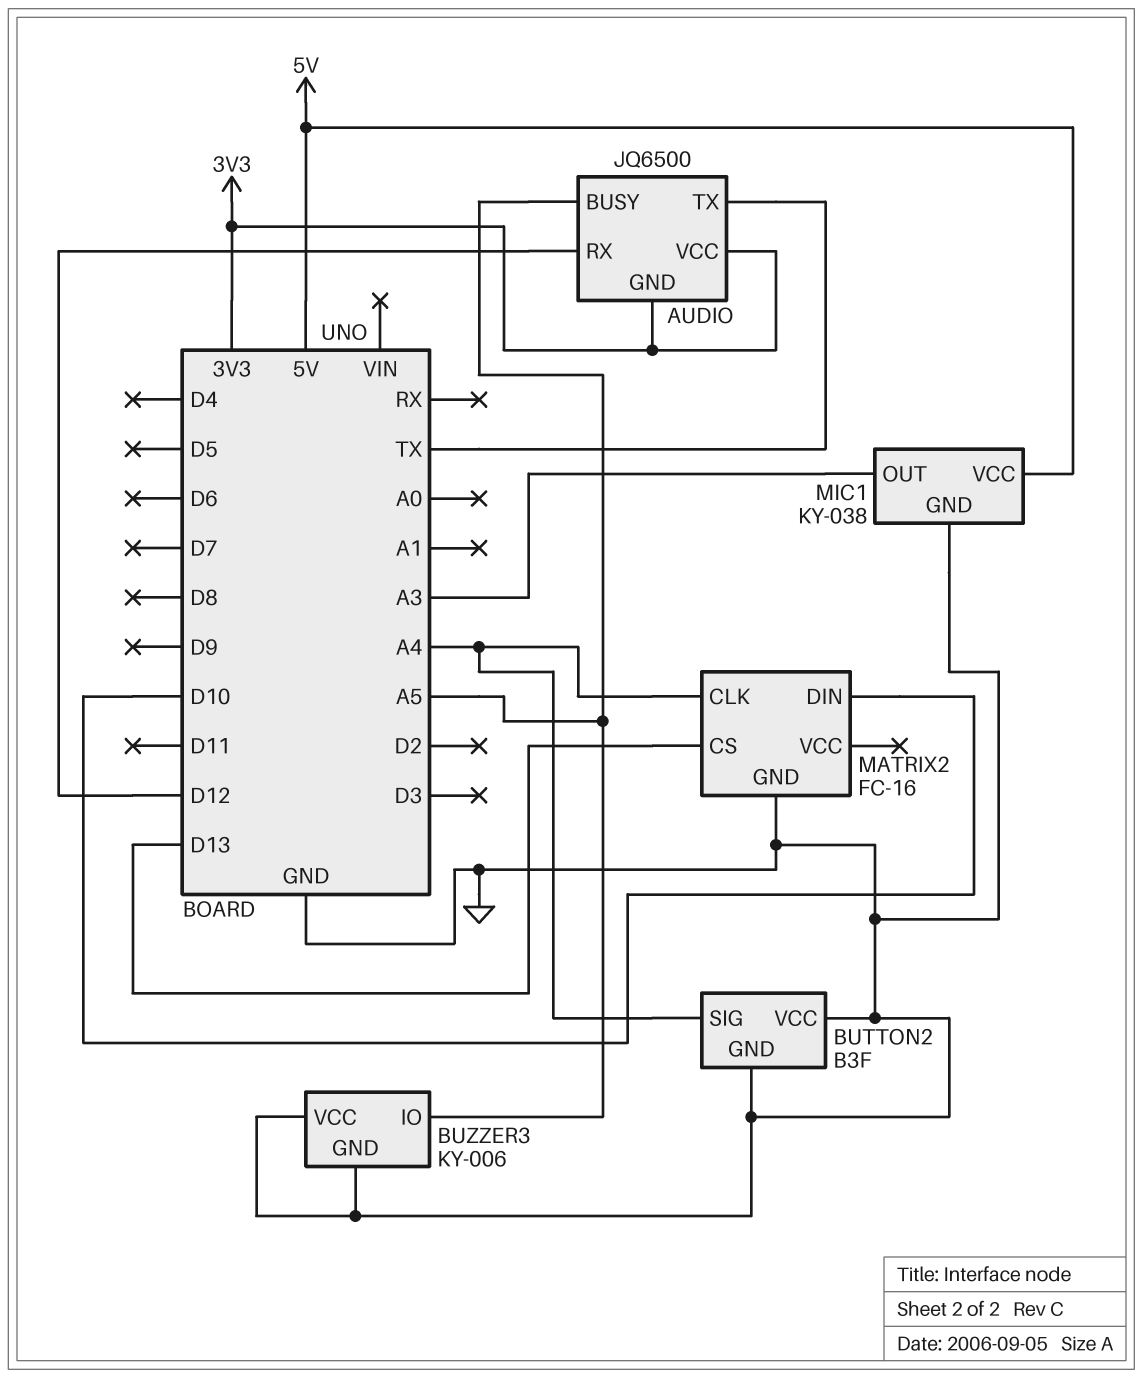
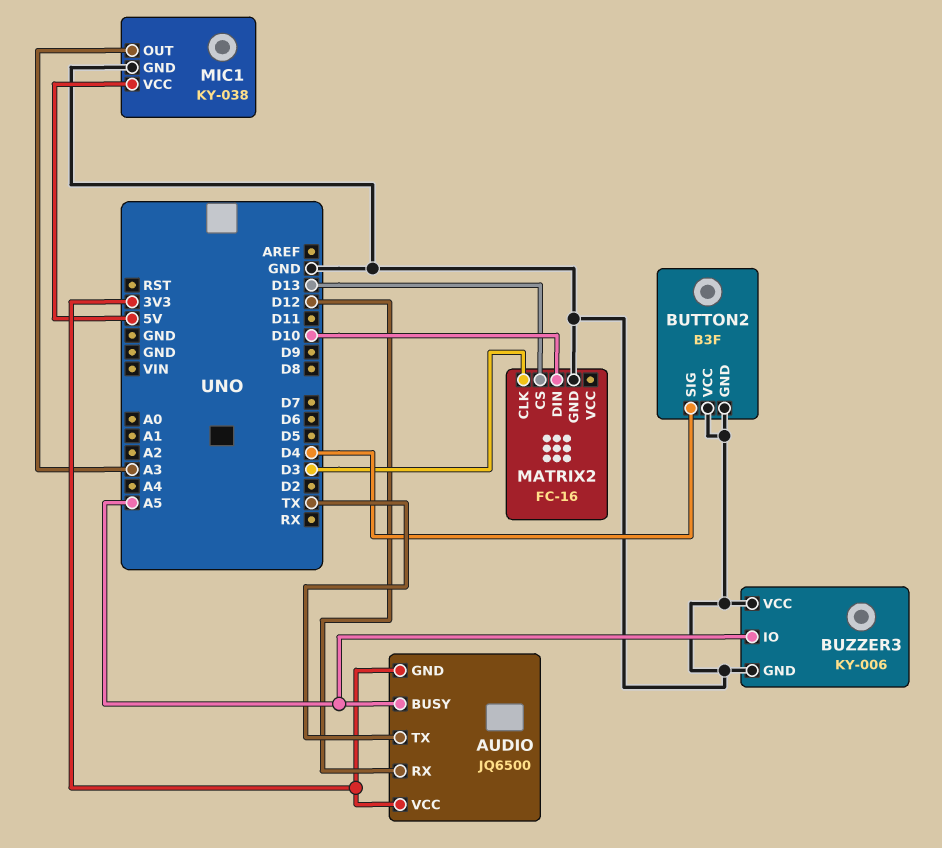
BUTTON2 pin SIG: A4 -> D4
MATRIX2 pin CLK: A4 -> D3

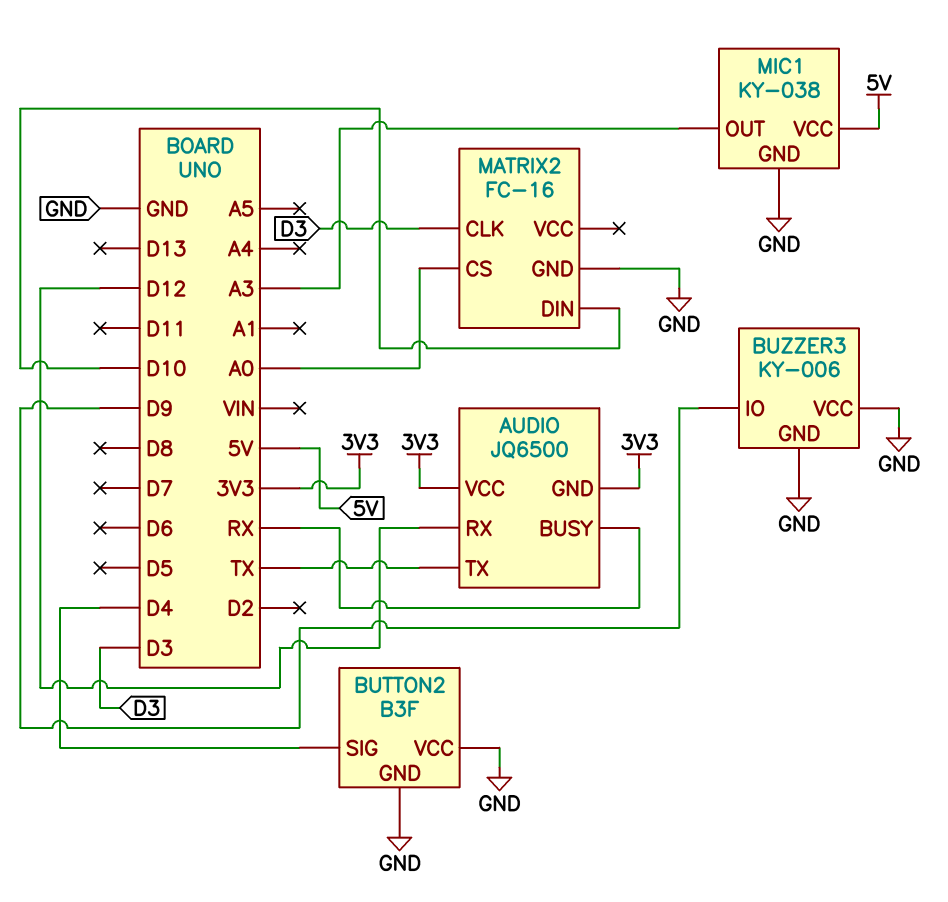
AUDIO pin BUSY: A5 -> RX
BUZZER3 pin IO: A5 -> D9
MATRIX2 pin CS: D13 -> A0

